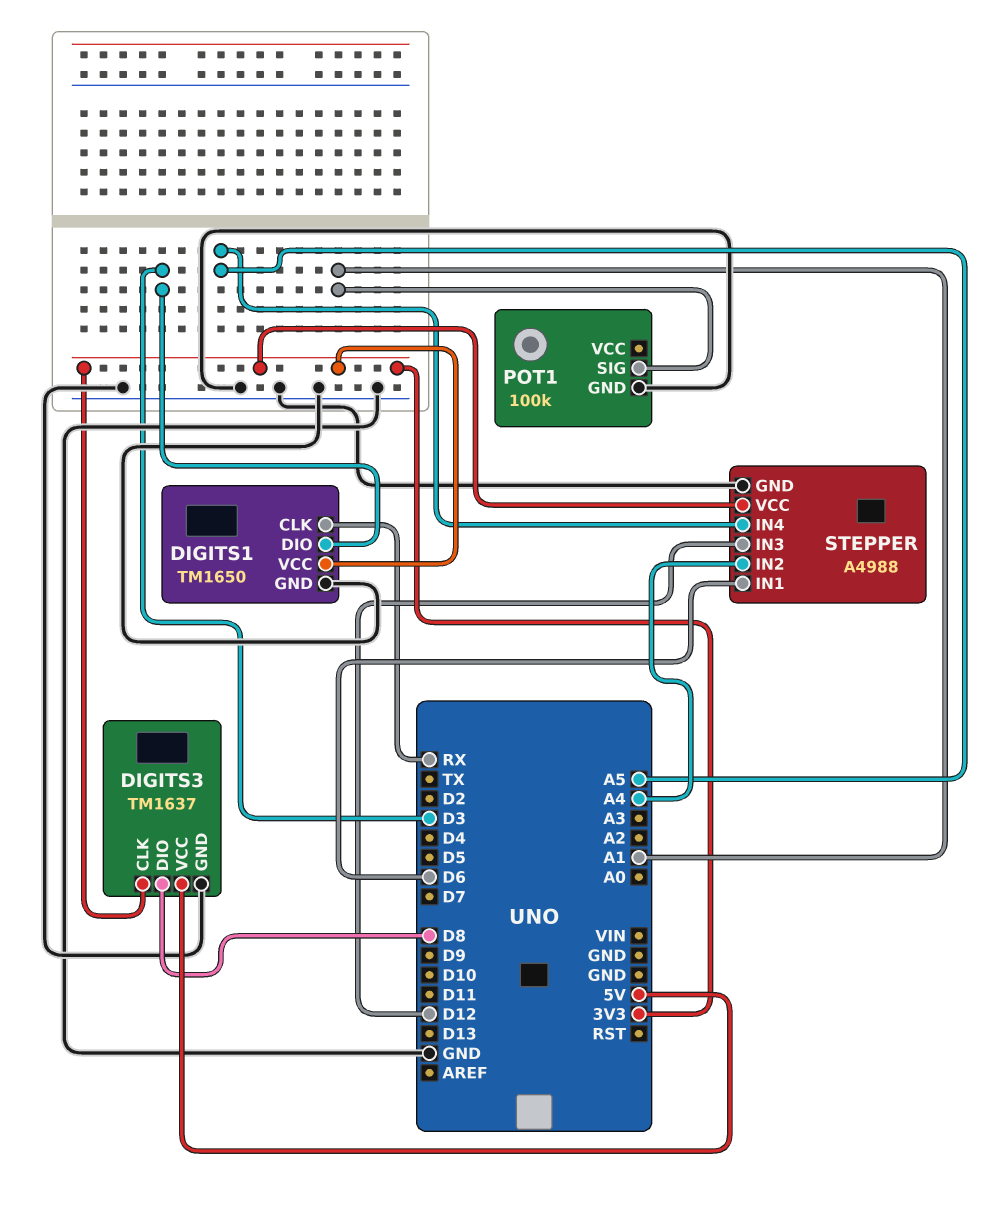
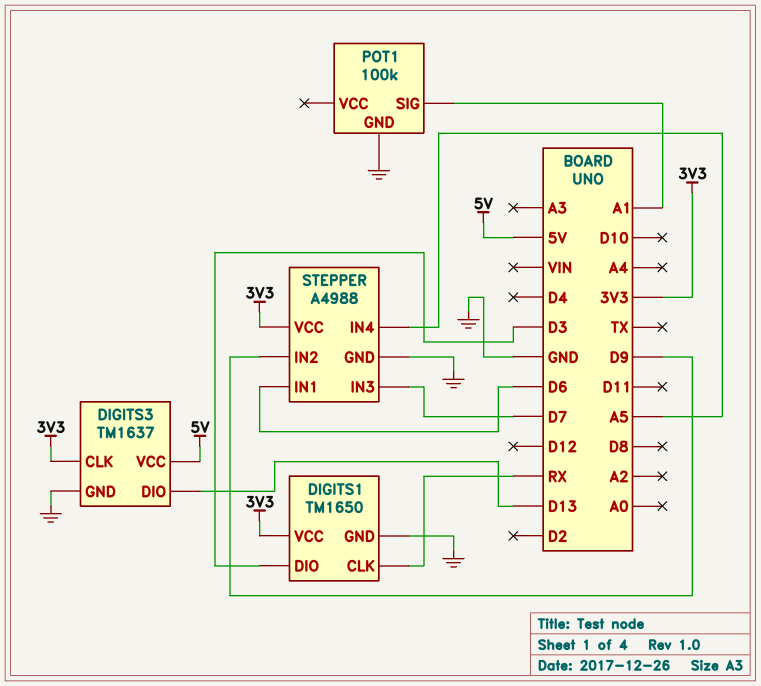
DIGITS3 pin DIO: D8 -> D13
STEPPER pin IN2: A4 -> D9
STEPPER pin IN3: D12 -> D7

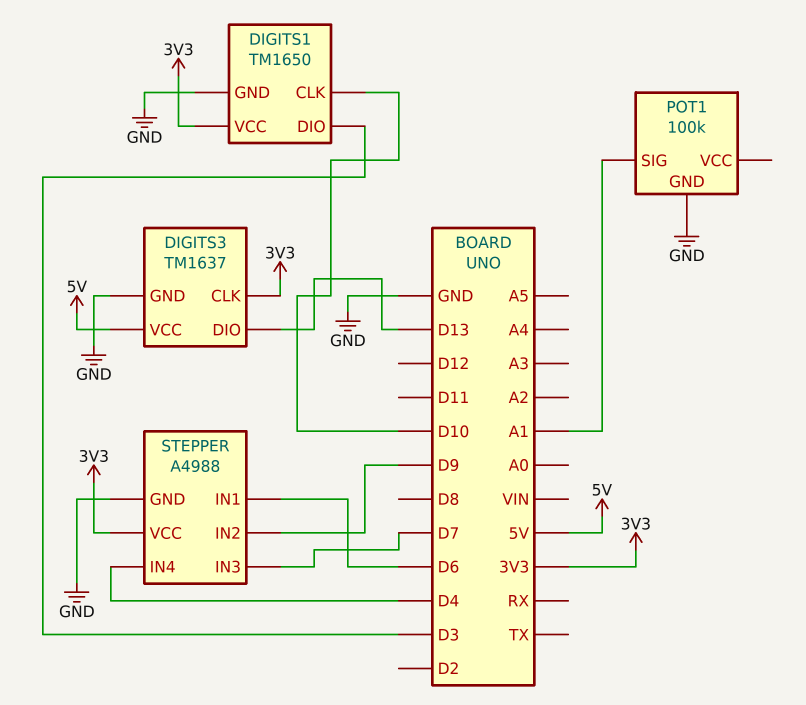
DIGITS1 pin CLK: RX -> D10
STEPPER pin IN4: A5 -> D4

